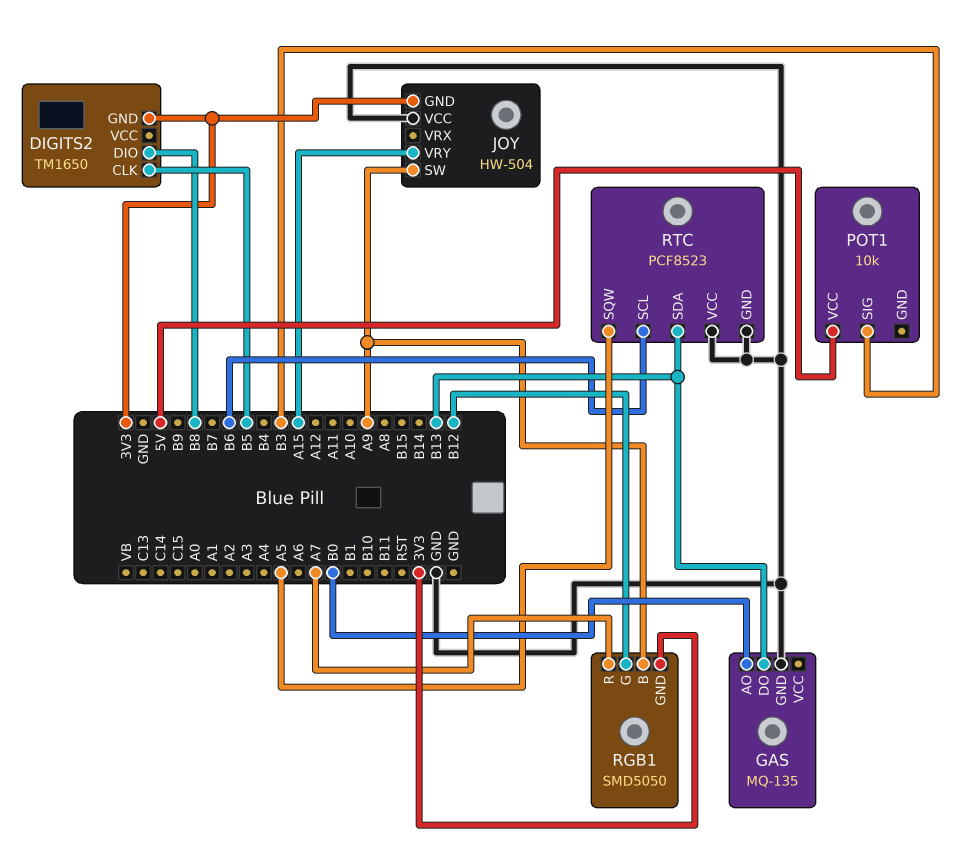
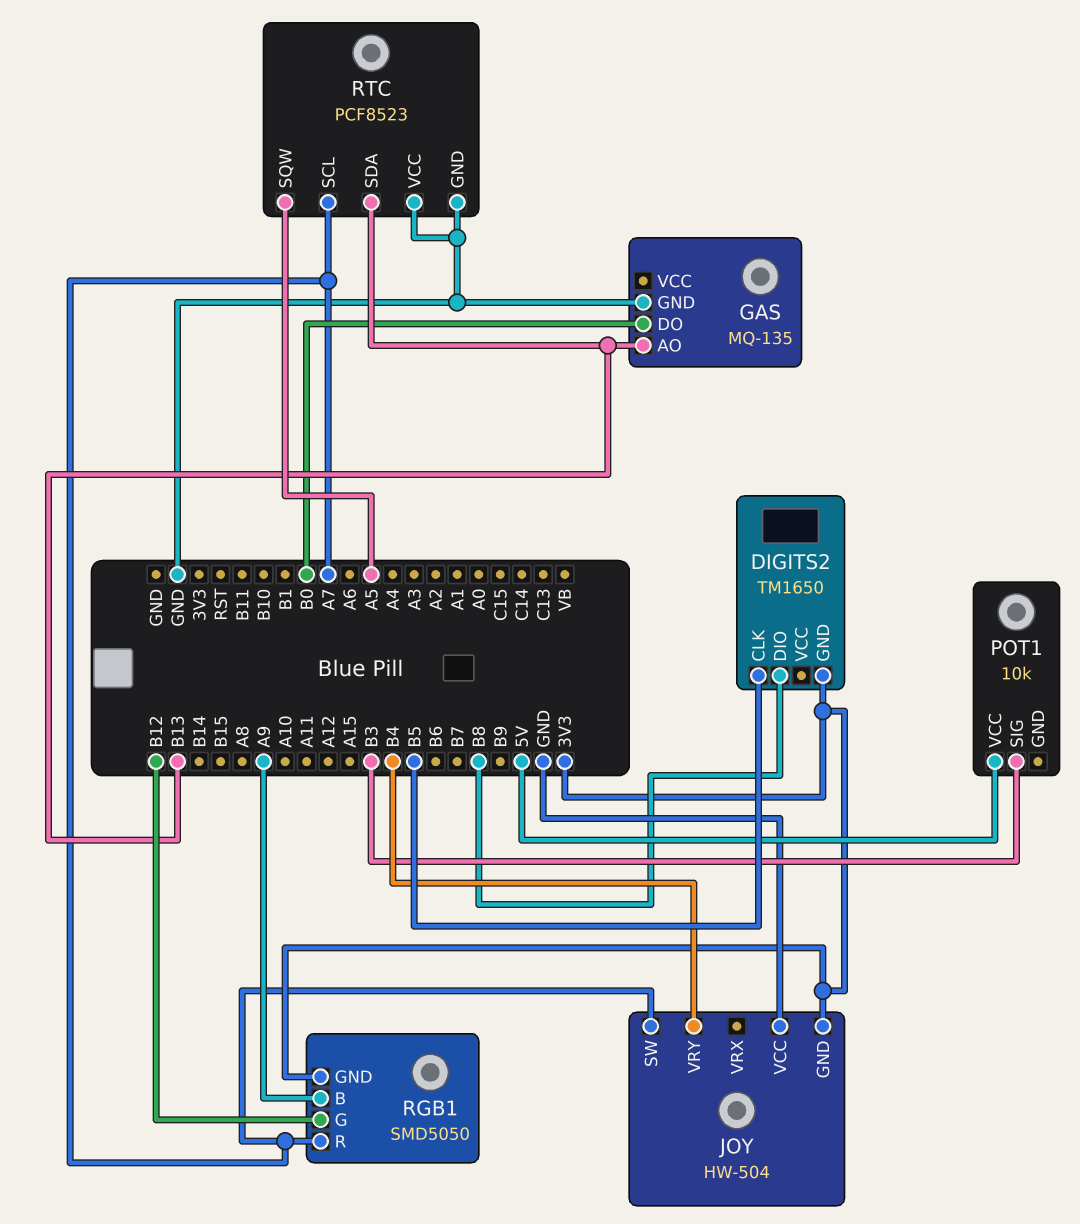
GAS pin AO: B0 -> B13
GAS pin DO: B13 -> B0
JOY pin SW: A9 -> A7
JOY pin VRY: A15 -> B4
RTC pin SCL: B6 -> A7

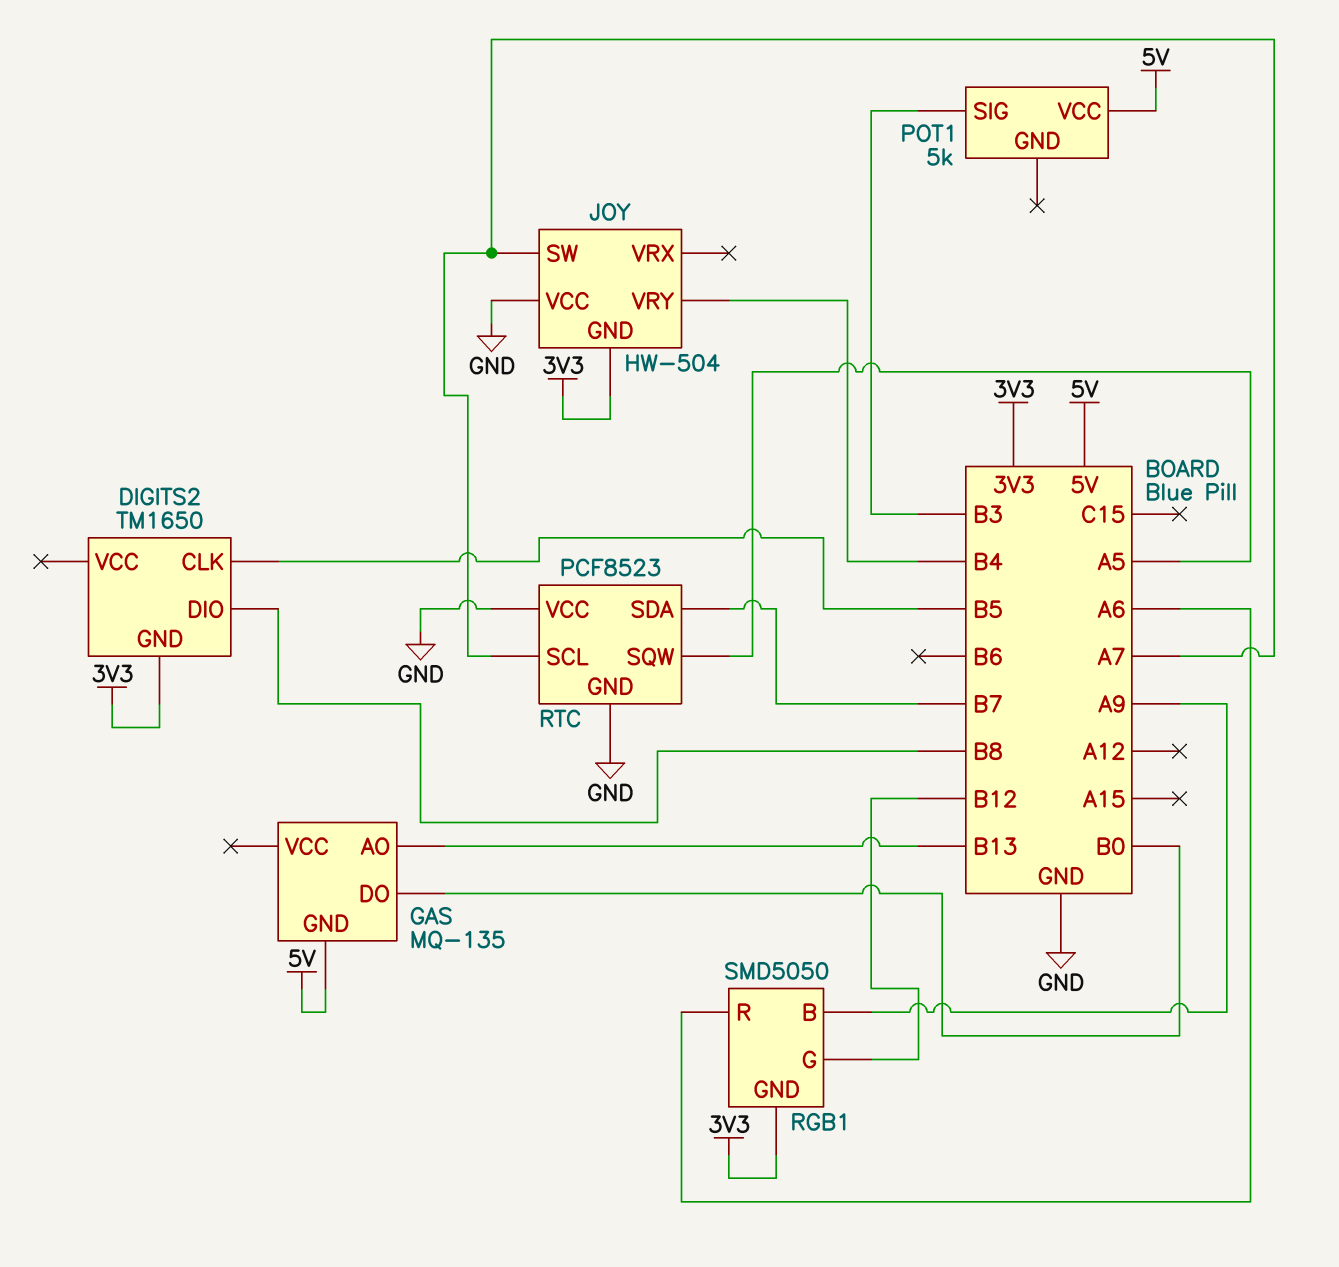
GAS pin GND: GND -> 5V
POT1: 10k -> 5k
RGB1 pin R: A7 -> A6
RTC pin SDA: B13 -> B7

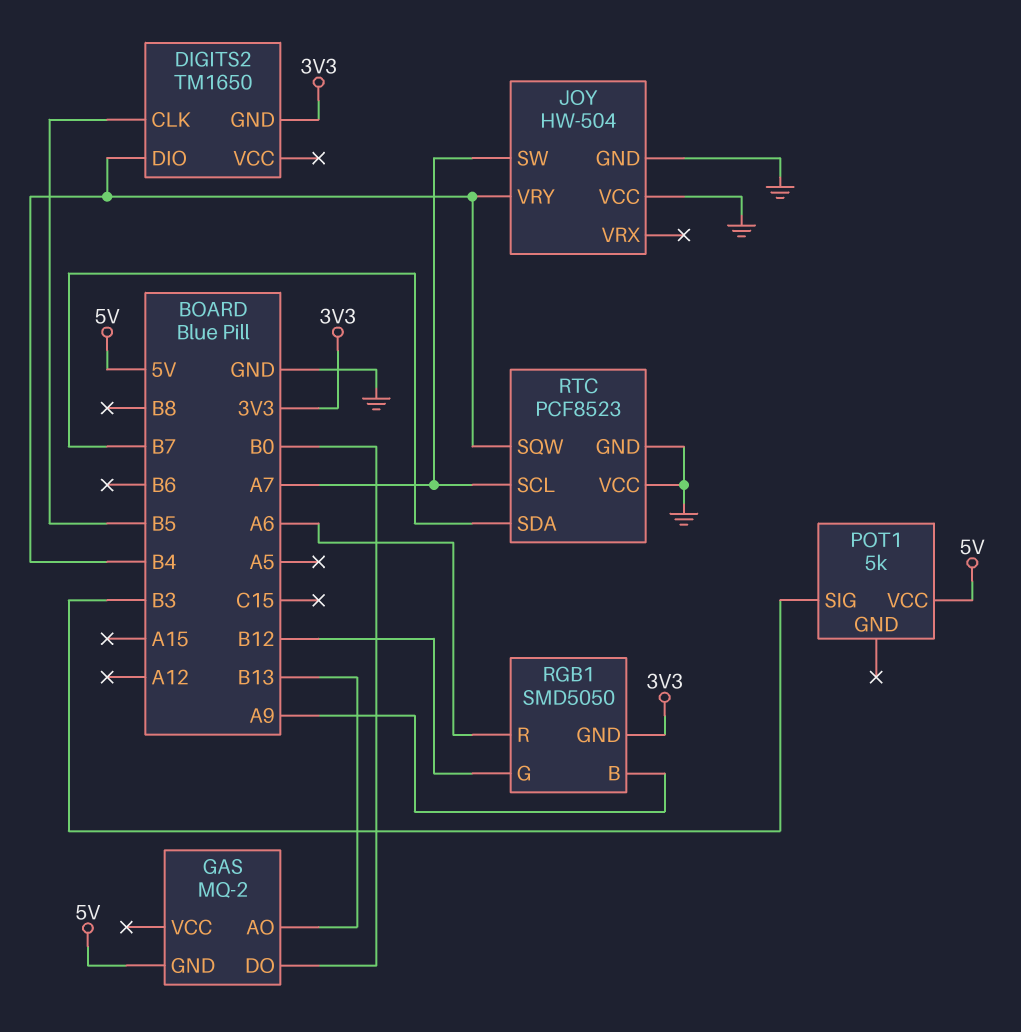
DIGITS2 pin DIO: B8 -> B4
GAS: MQ-135 -> MQ-2
JOY pin GND: 3V3 -> GND
RTC pin SQW: A5 -> B4

